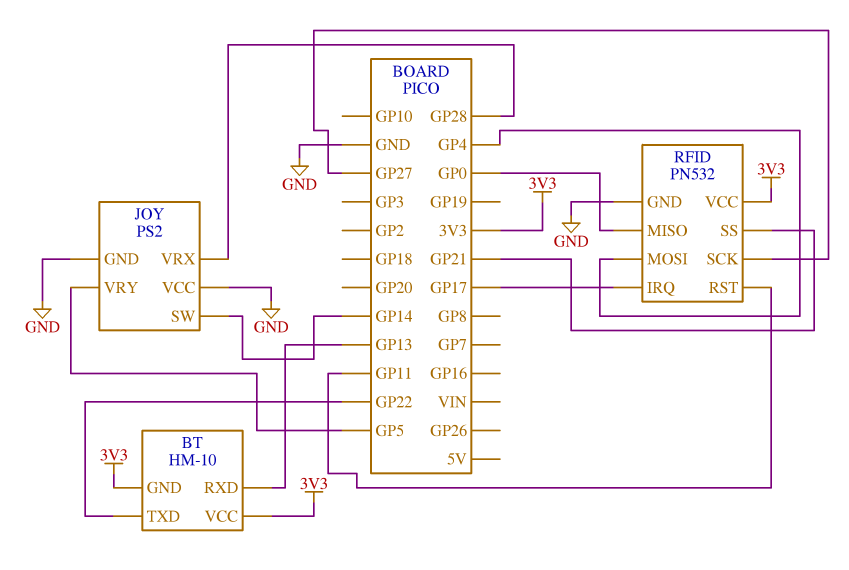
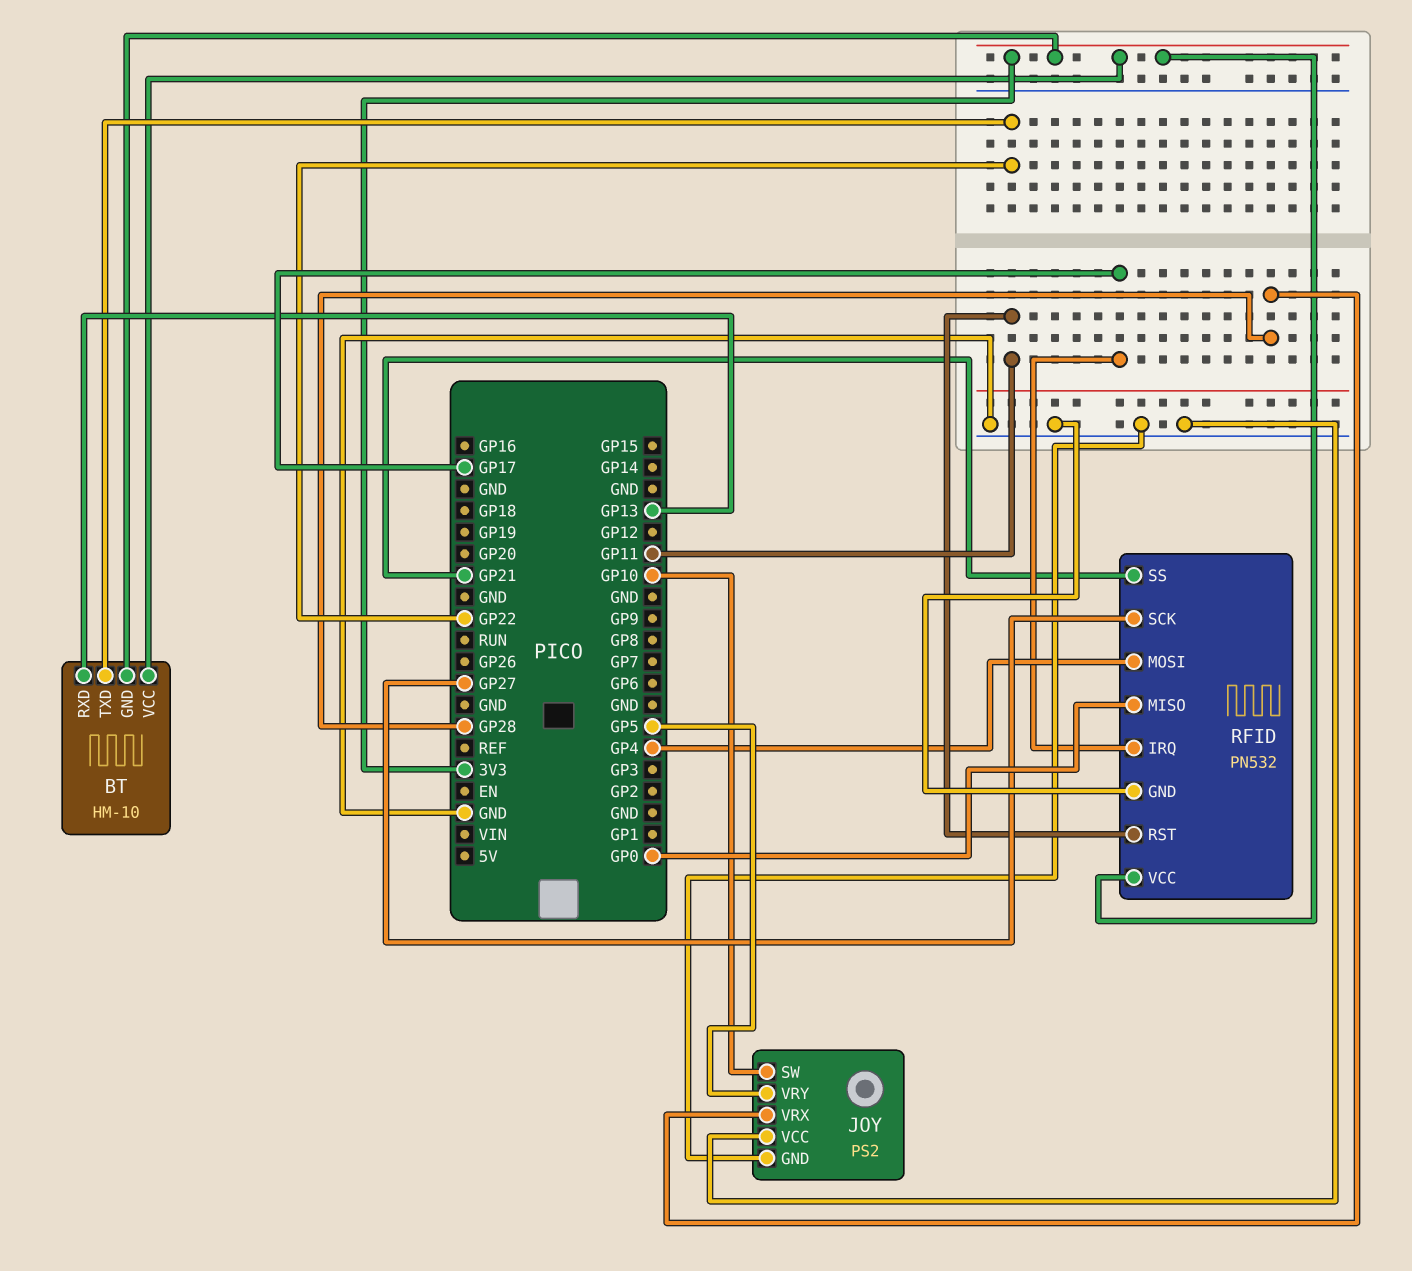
JOY pin SW: GP14 -> GP10

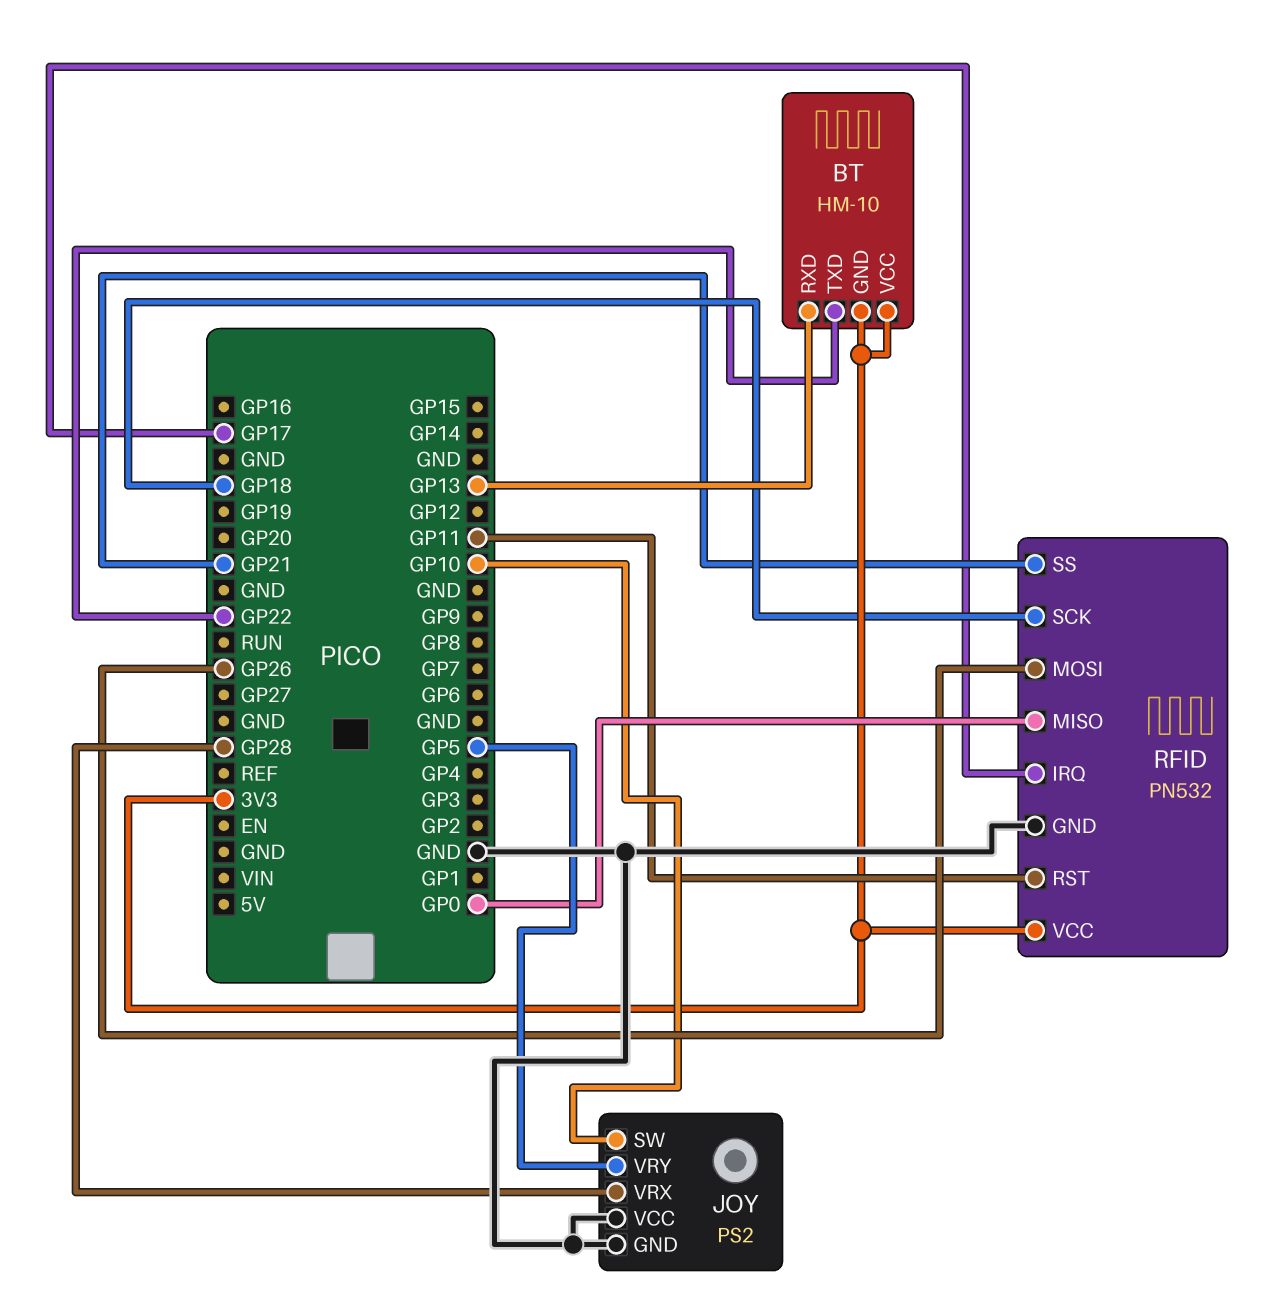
RFID pin MOSI: GP4 -> GP26
RFID pin SCK: GP27 -> GP18

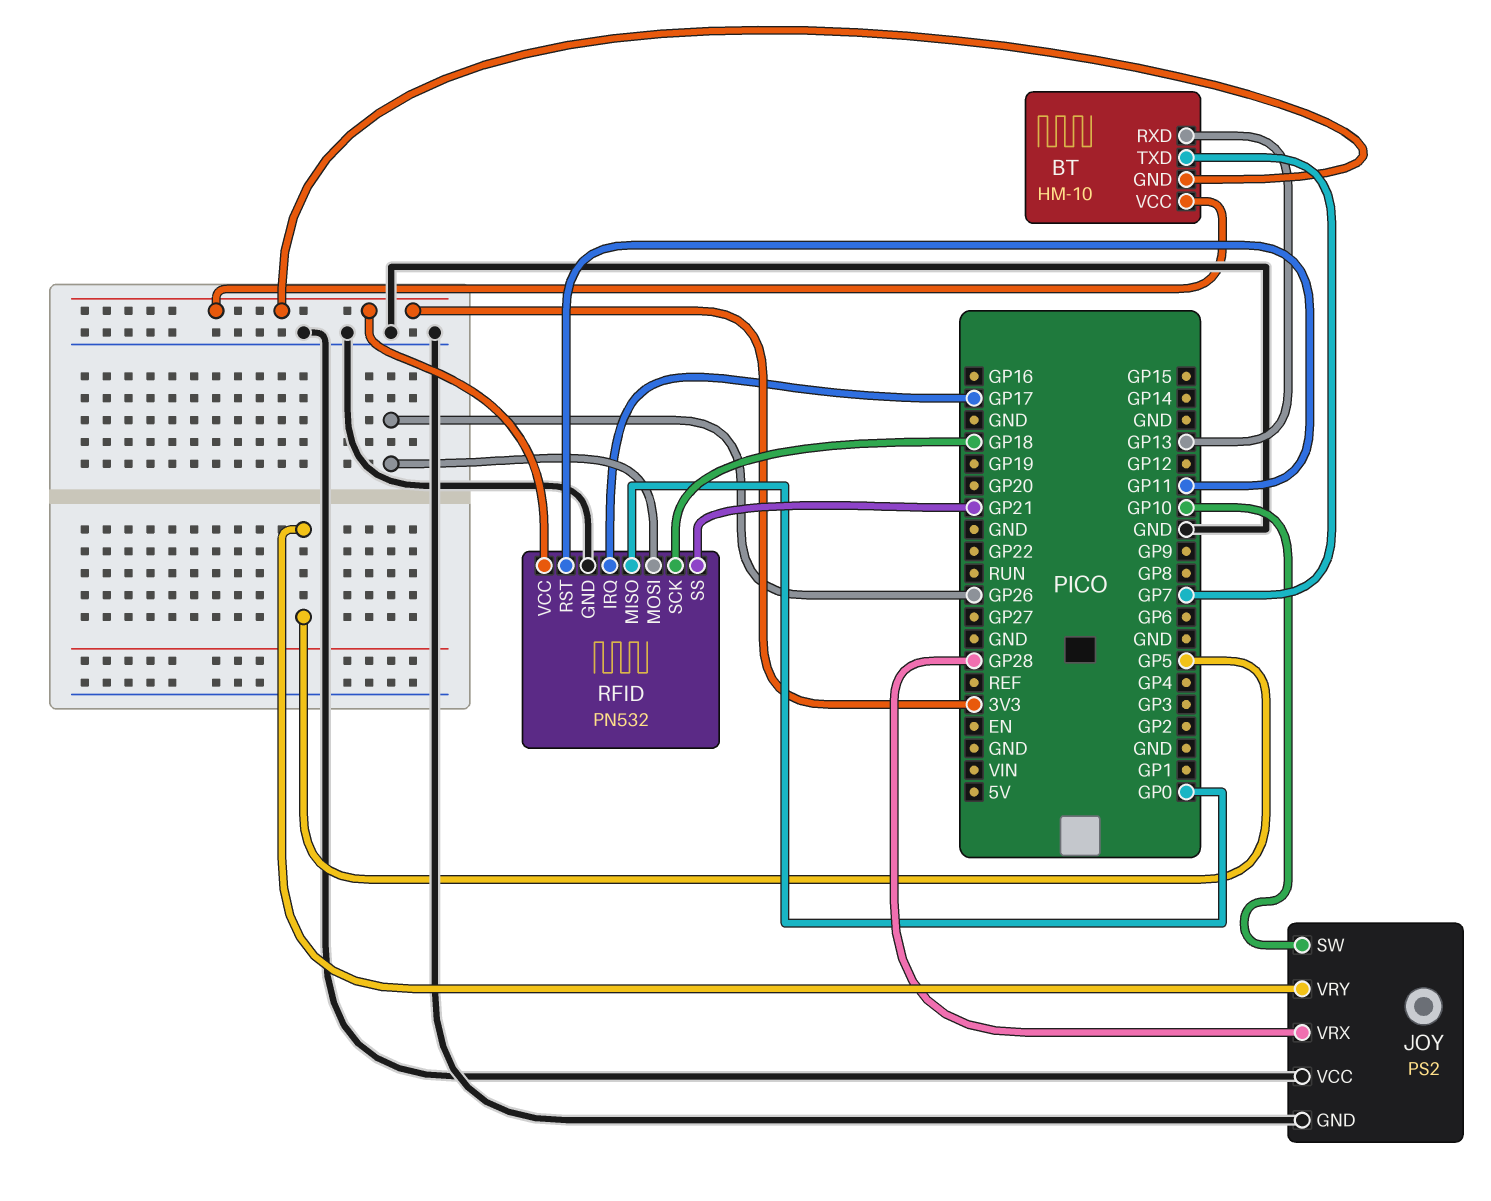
BT pin TXD: GP22 -> GP7

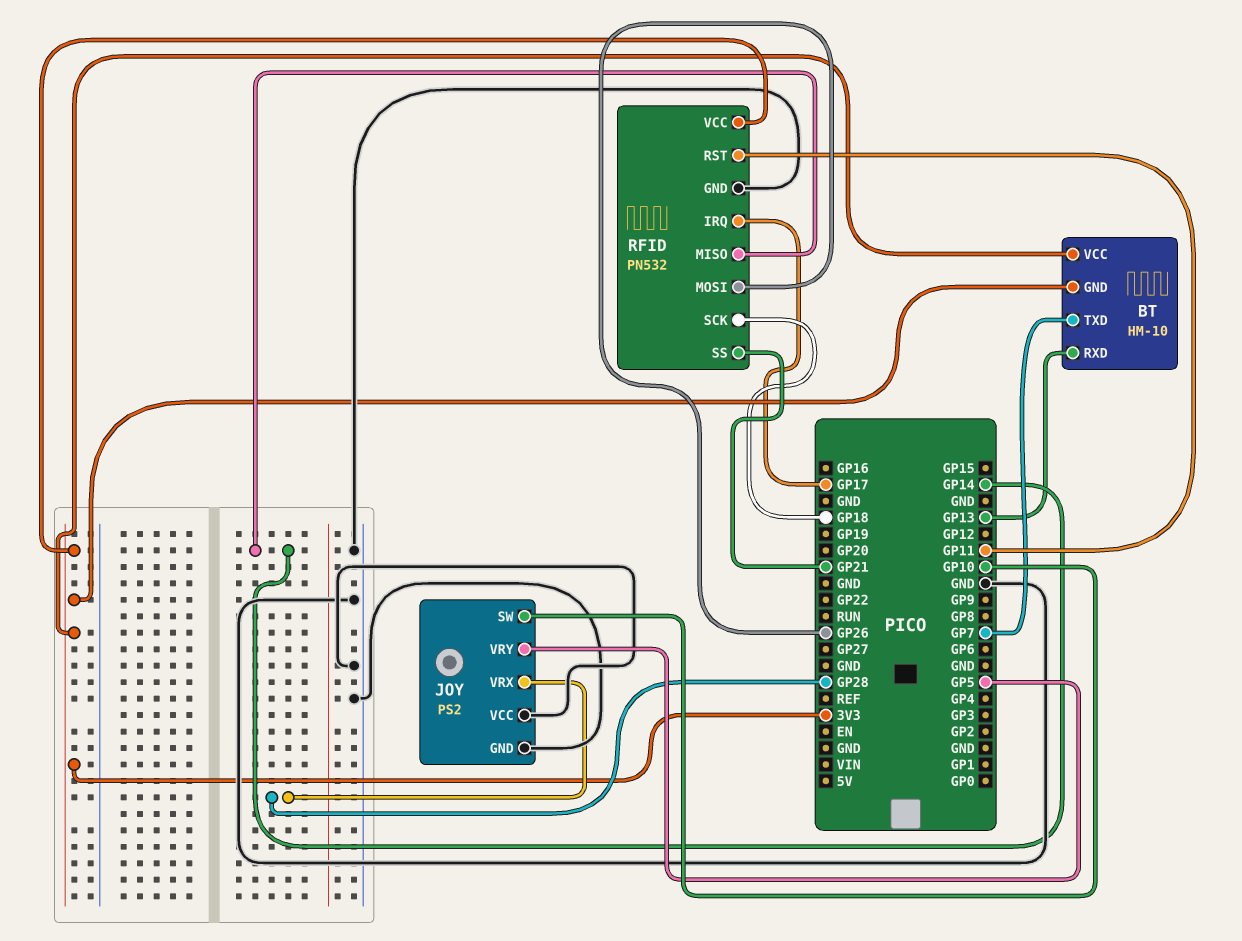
RFID pin MISO: GP0 -> GP14

